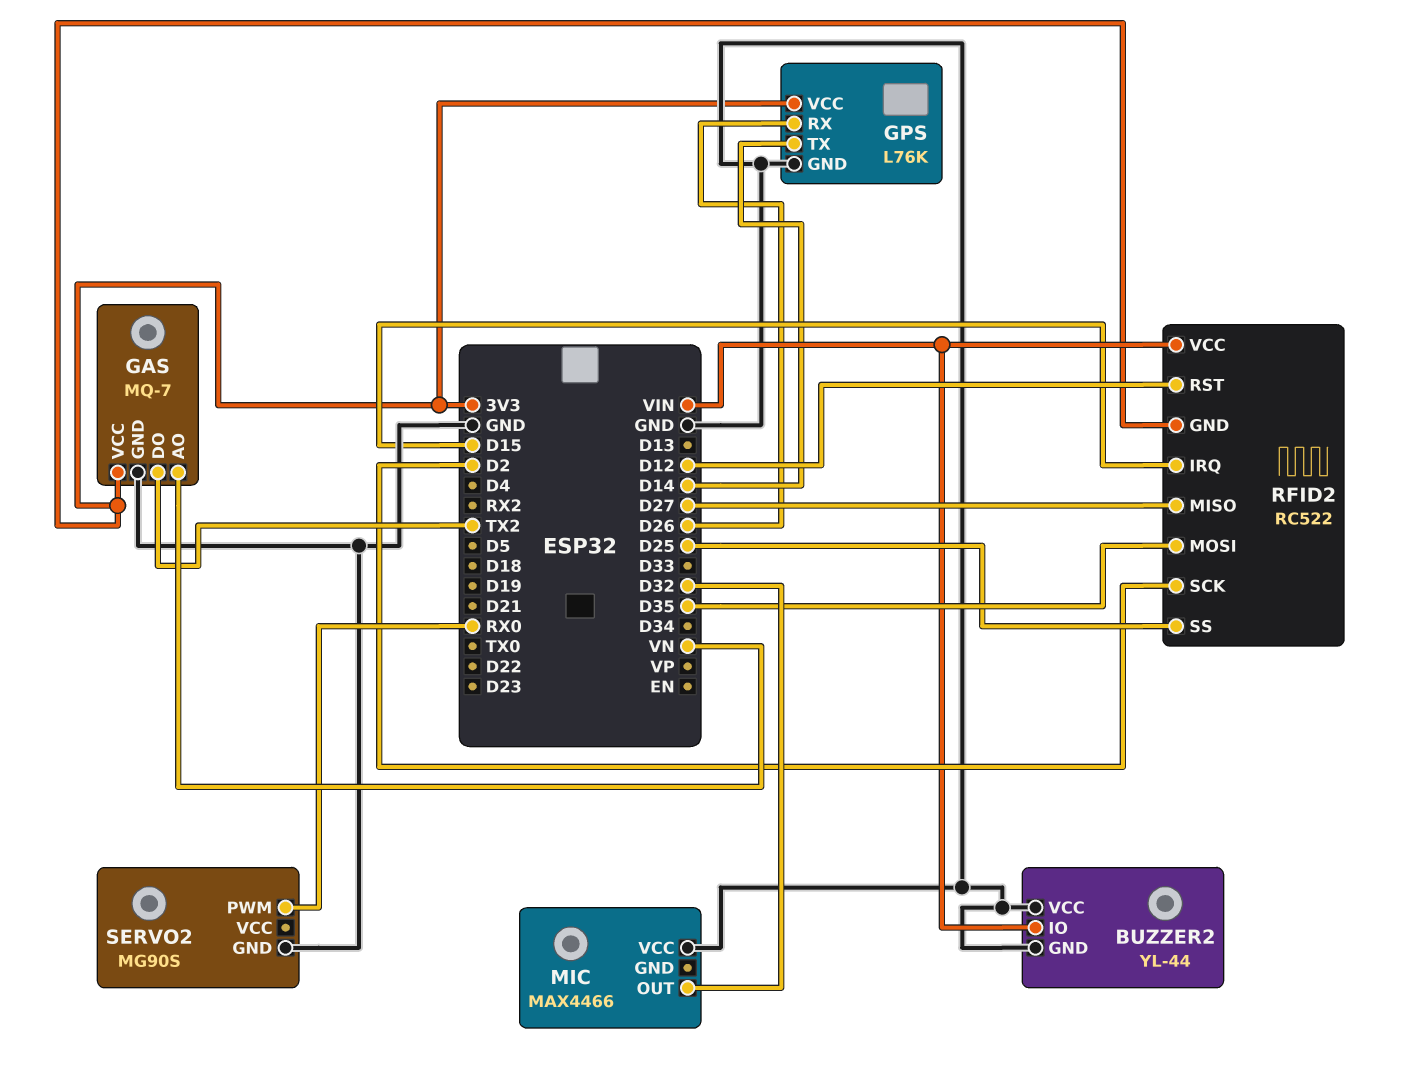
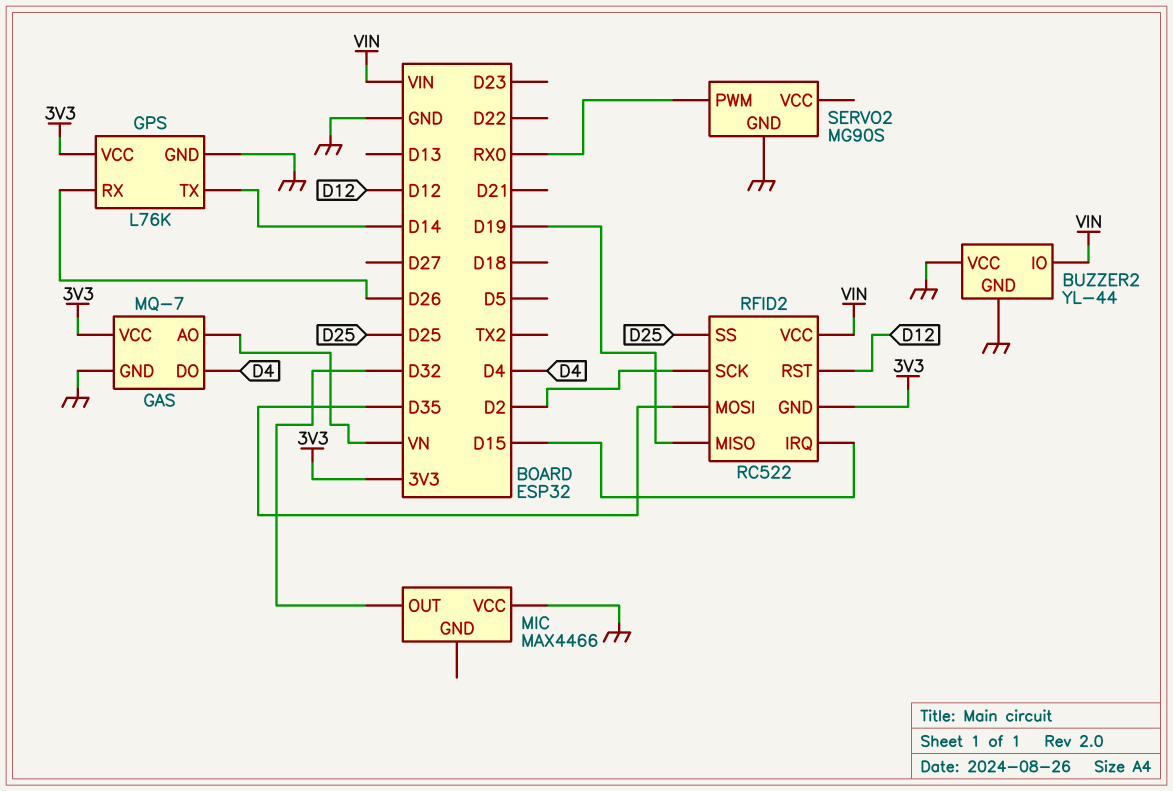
GAS pin DO: TX2 -> D4
RFID2 pin MISO: D27 -> D19

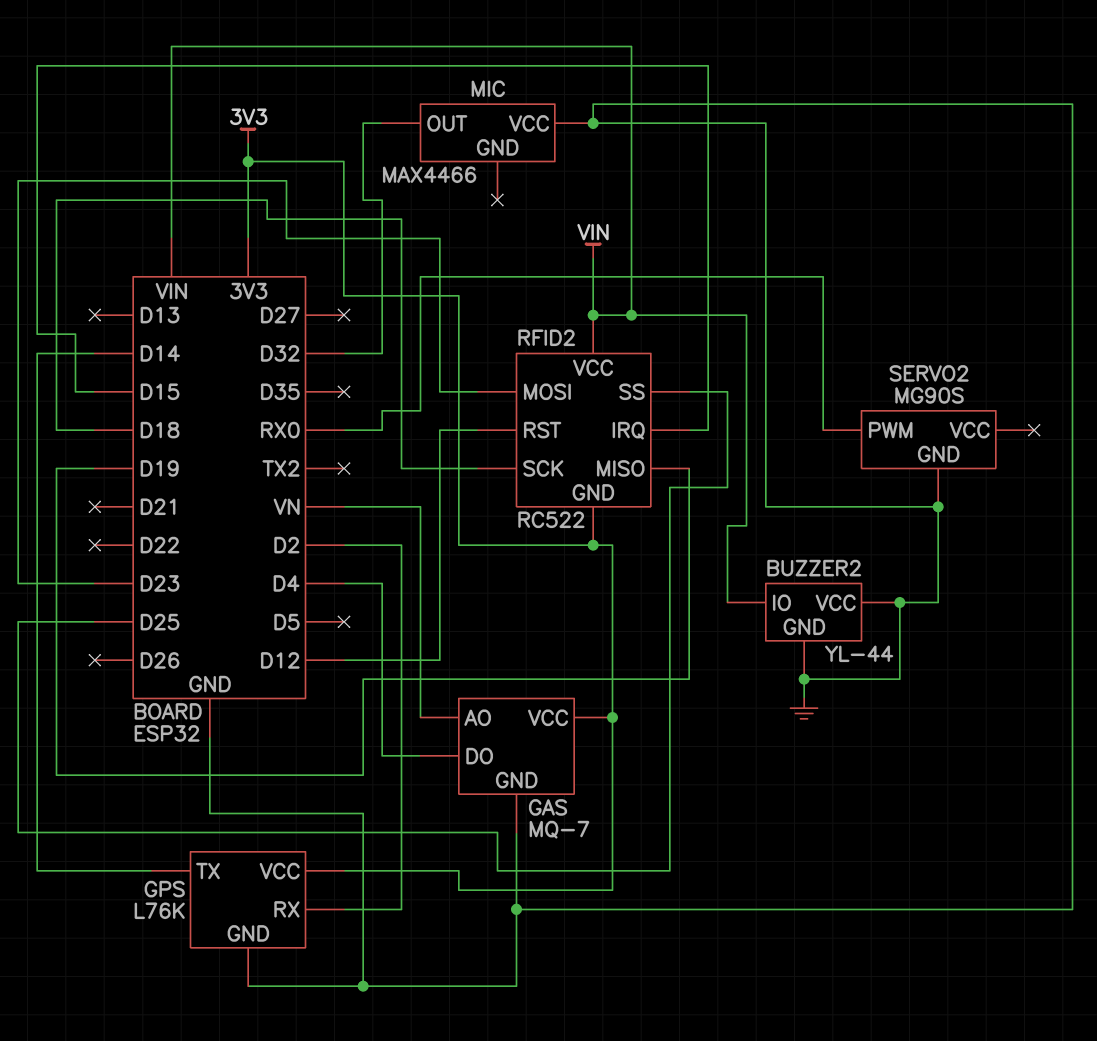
GPS pin RX: D26 -> D2
RFID2 pin MOSI: D35 -> D23
RFID2 pin SCK: D2 -> D18

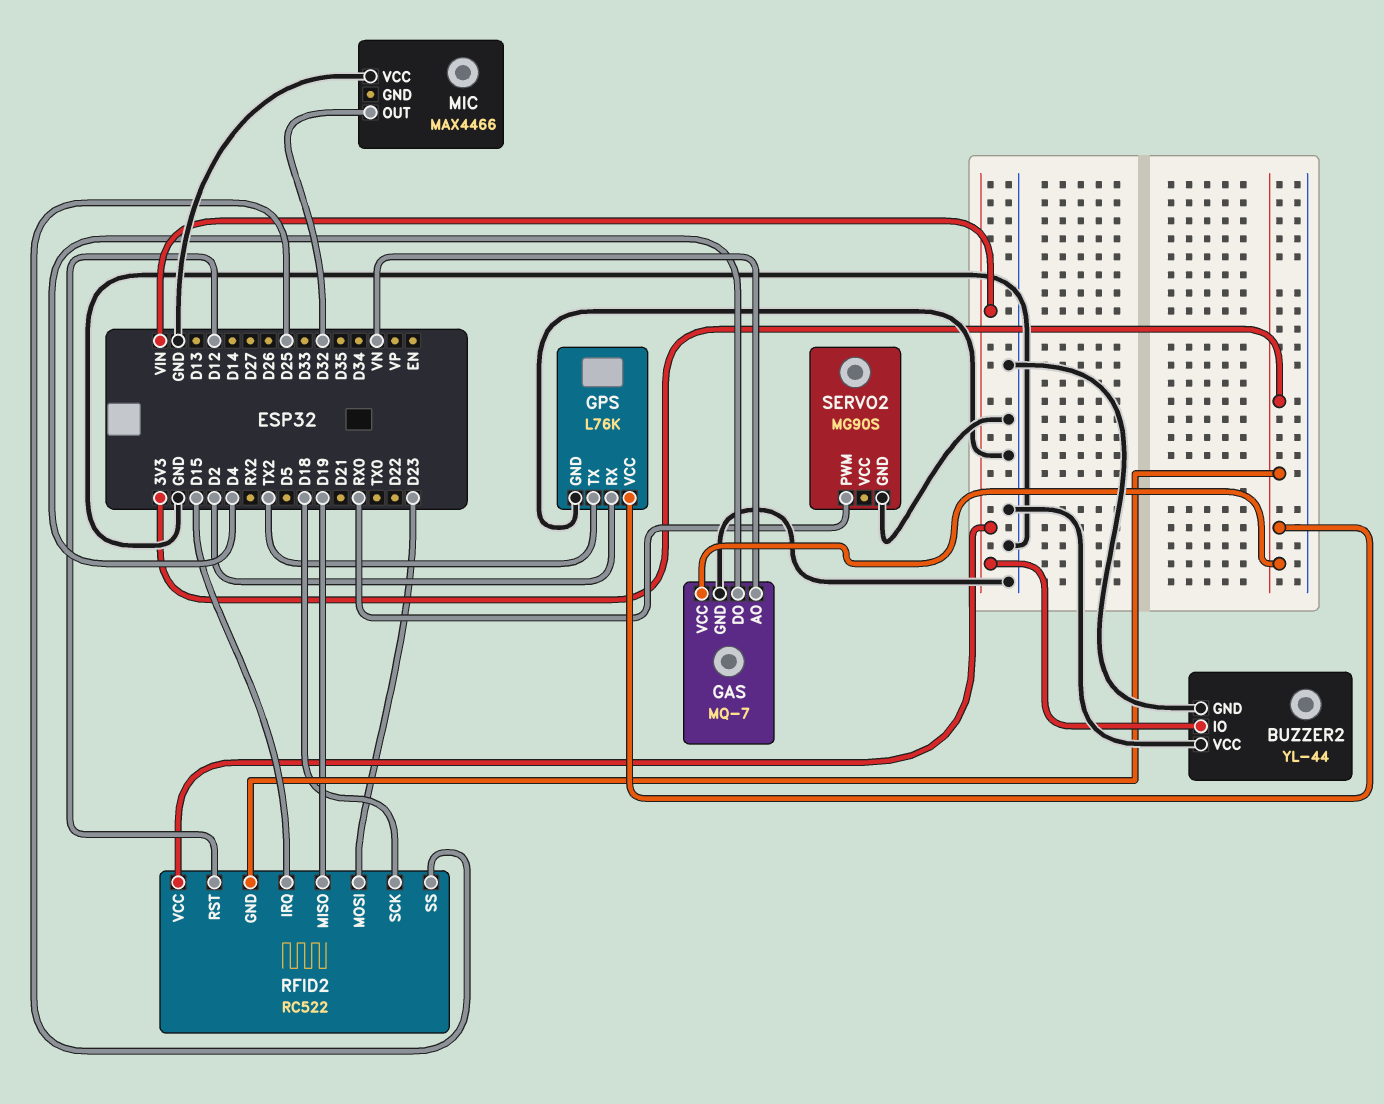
GPS pin TX: D14 -> TX2

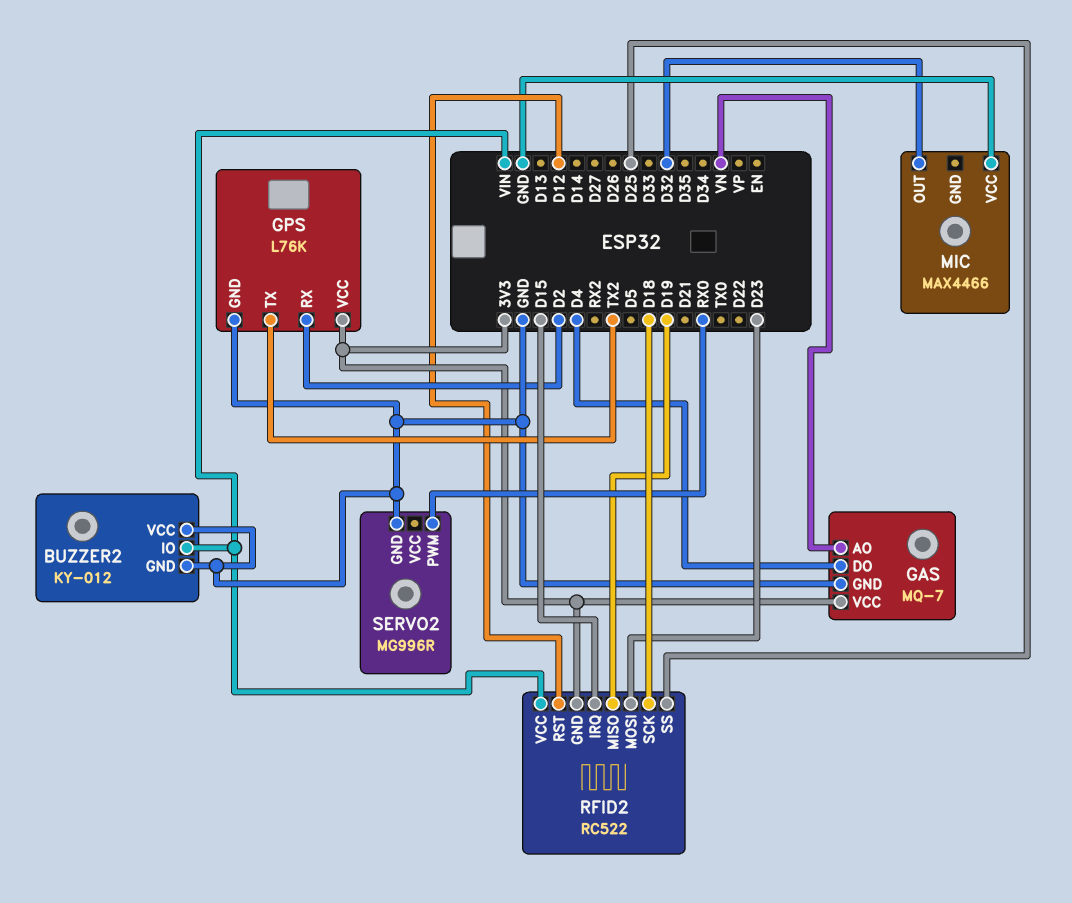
BUZZER2: YL-44 -> KY-012
SERVO2: MG90S -> MG996R

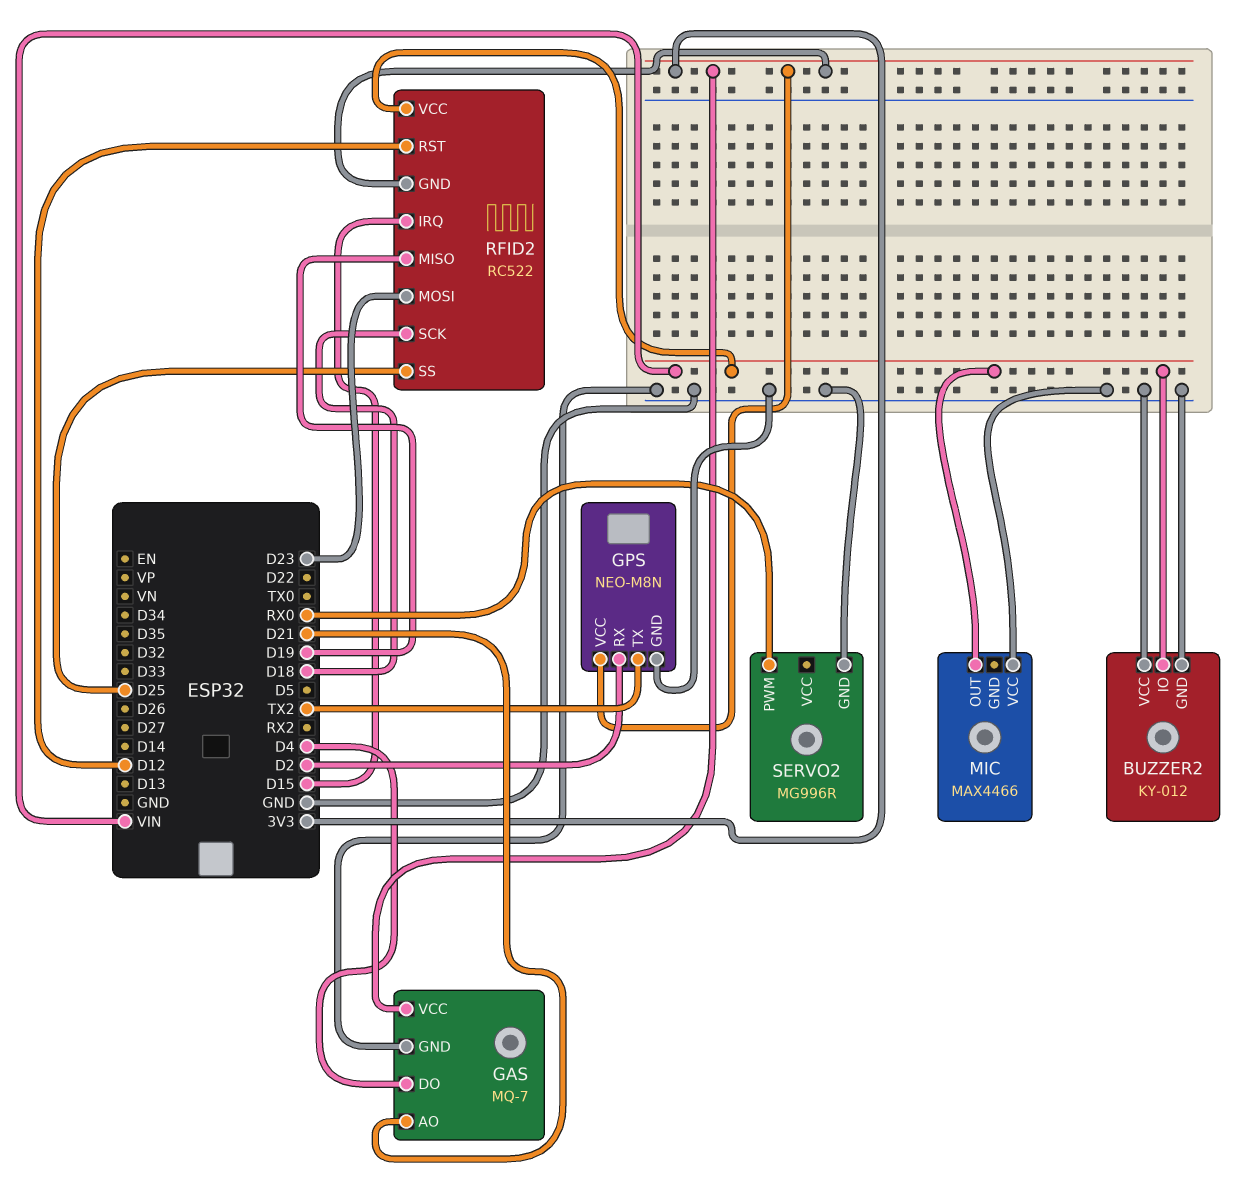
GAS pin AO: VN -> D21
GPS: L76K -> NEO-M8N
MIC pin OUT: D32 -> VIN

